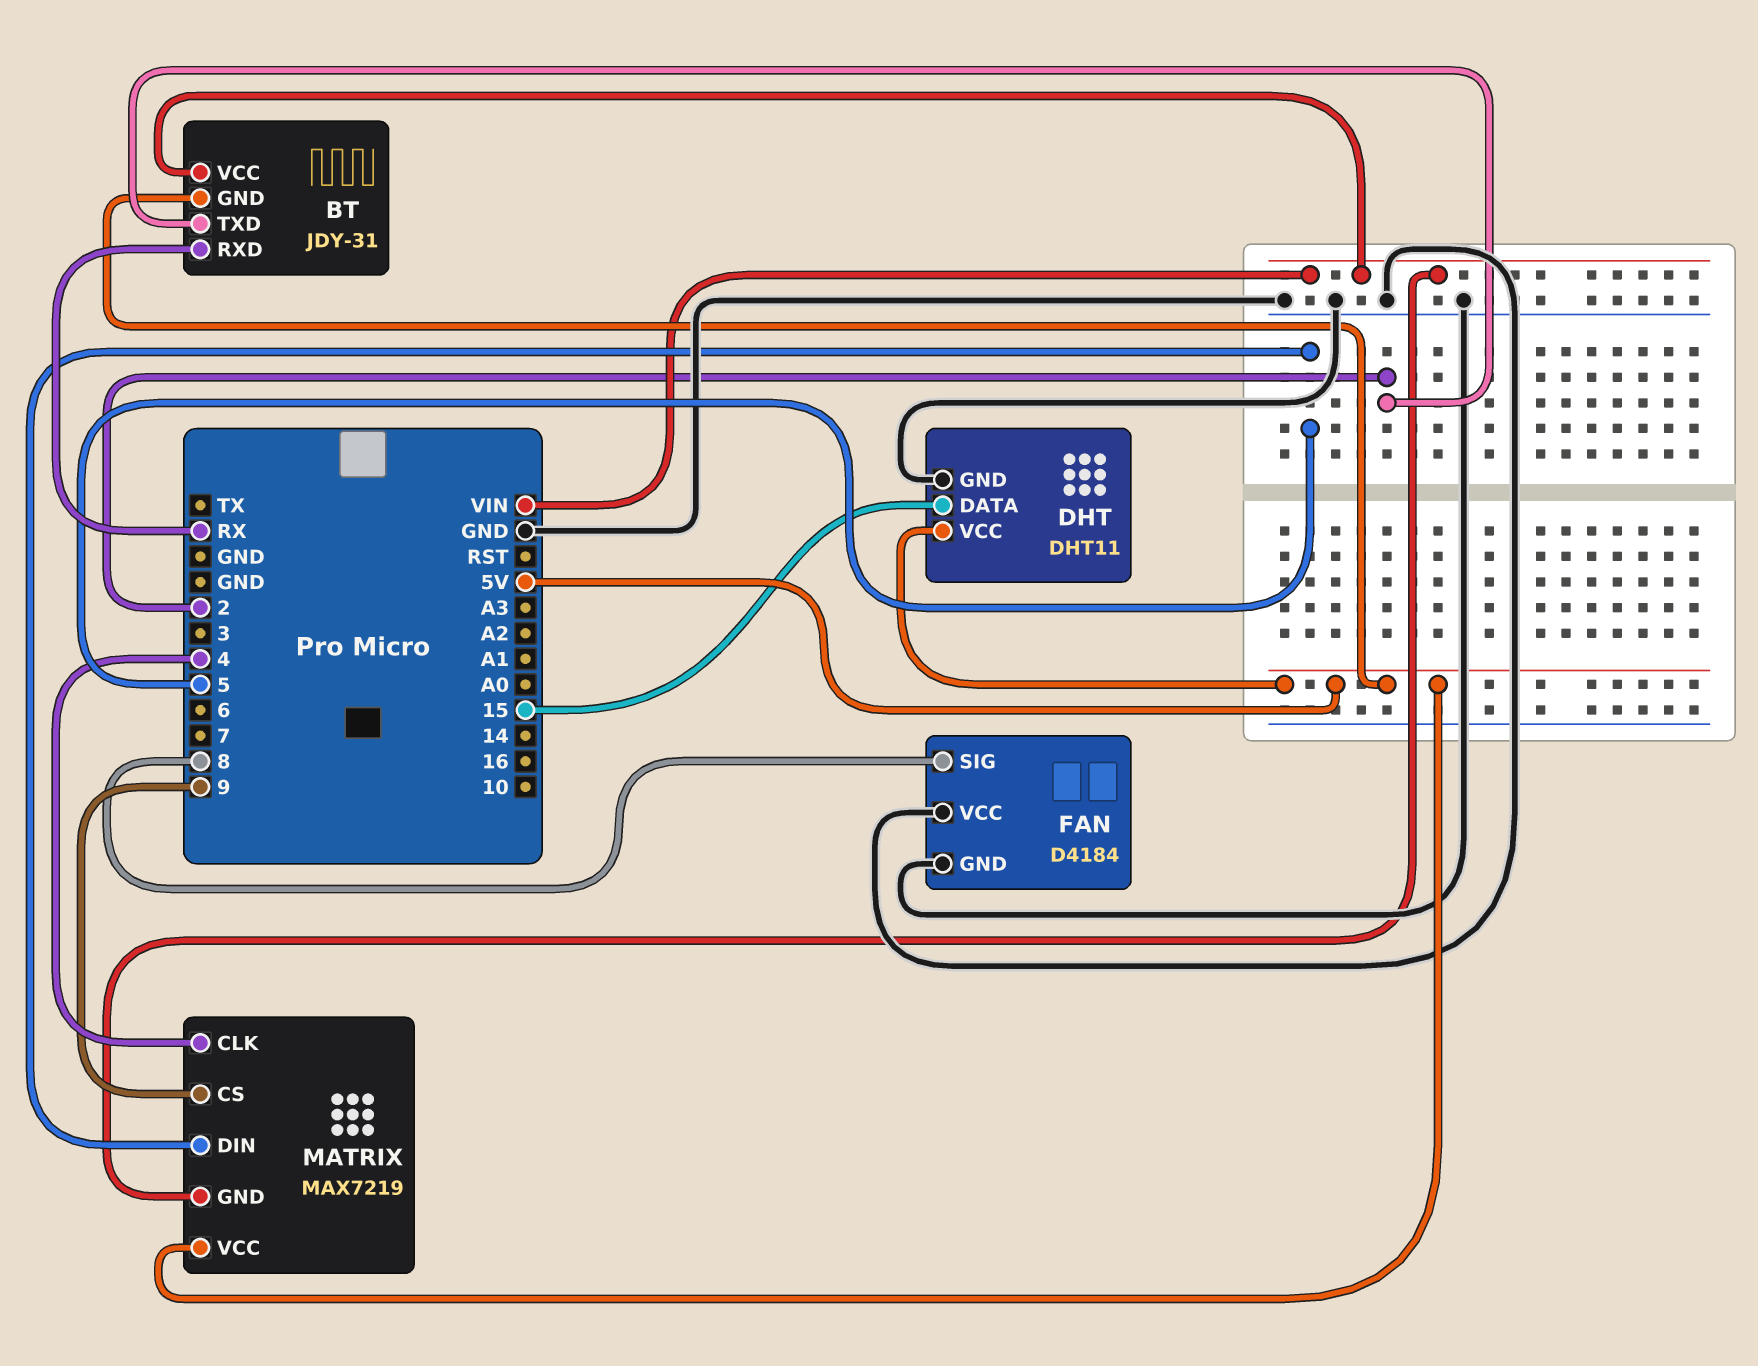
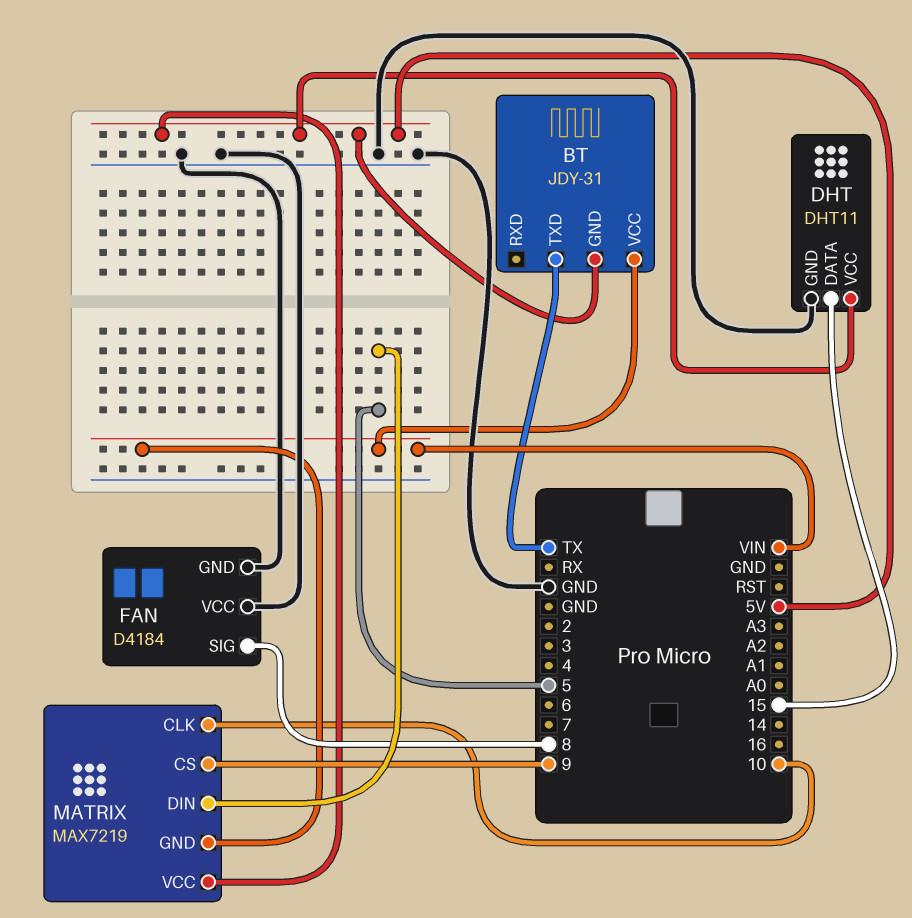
BT pin RXD: RX -> none
BT pin TXD: 2 -> TX
MATRIX pin CLK: 4 -> 10

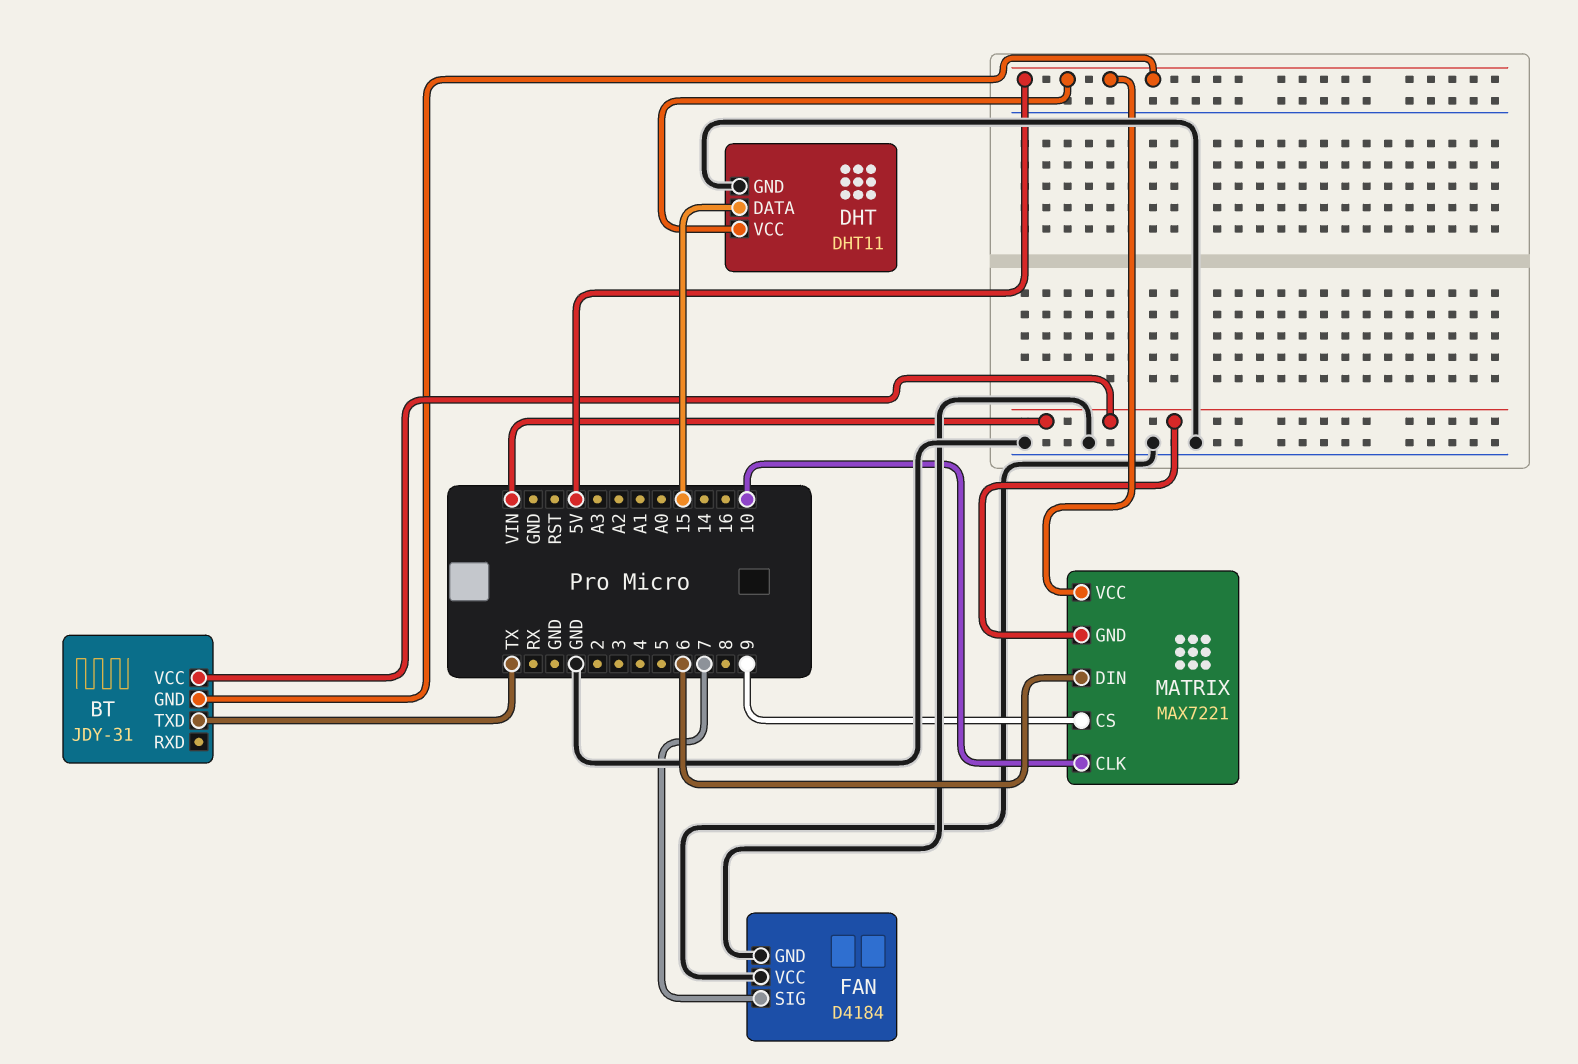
FAN pin SIG: 8 -> 7
MATRIX: MAX7219 -> MAX7221
MATRIX pin DIN: 5 -> 6

